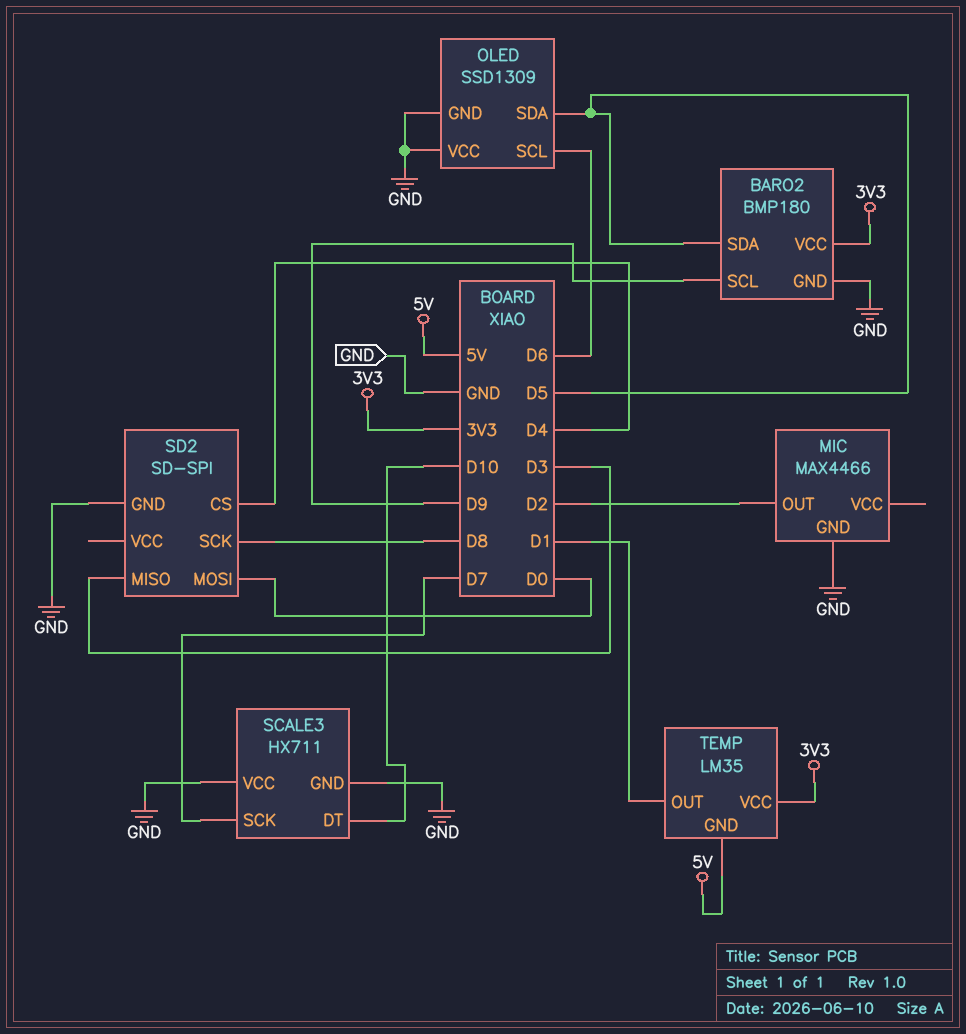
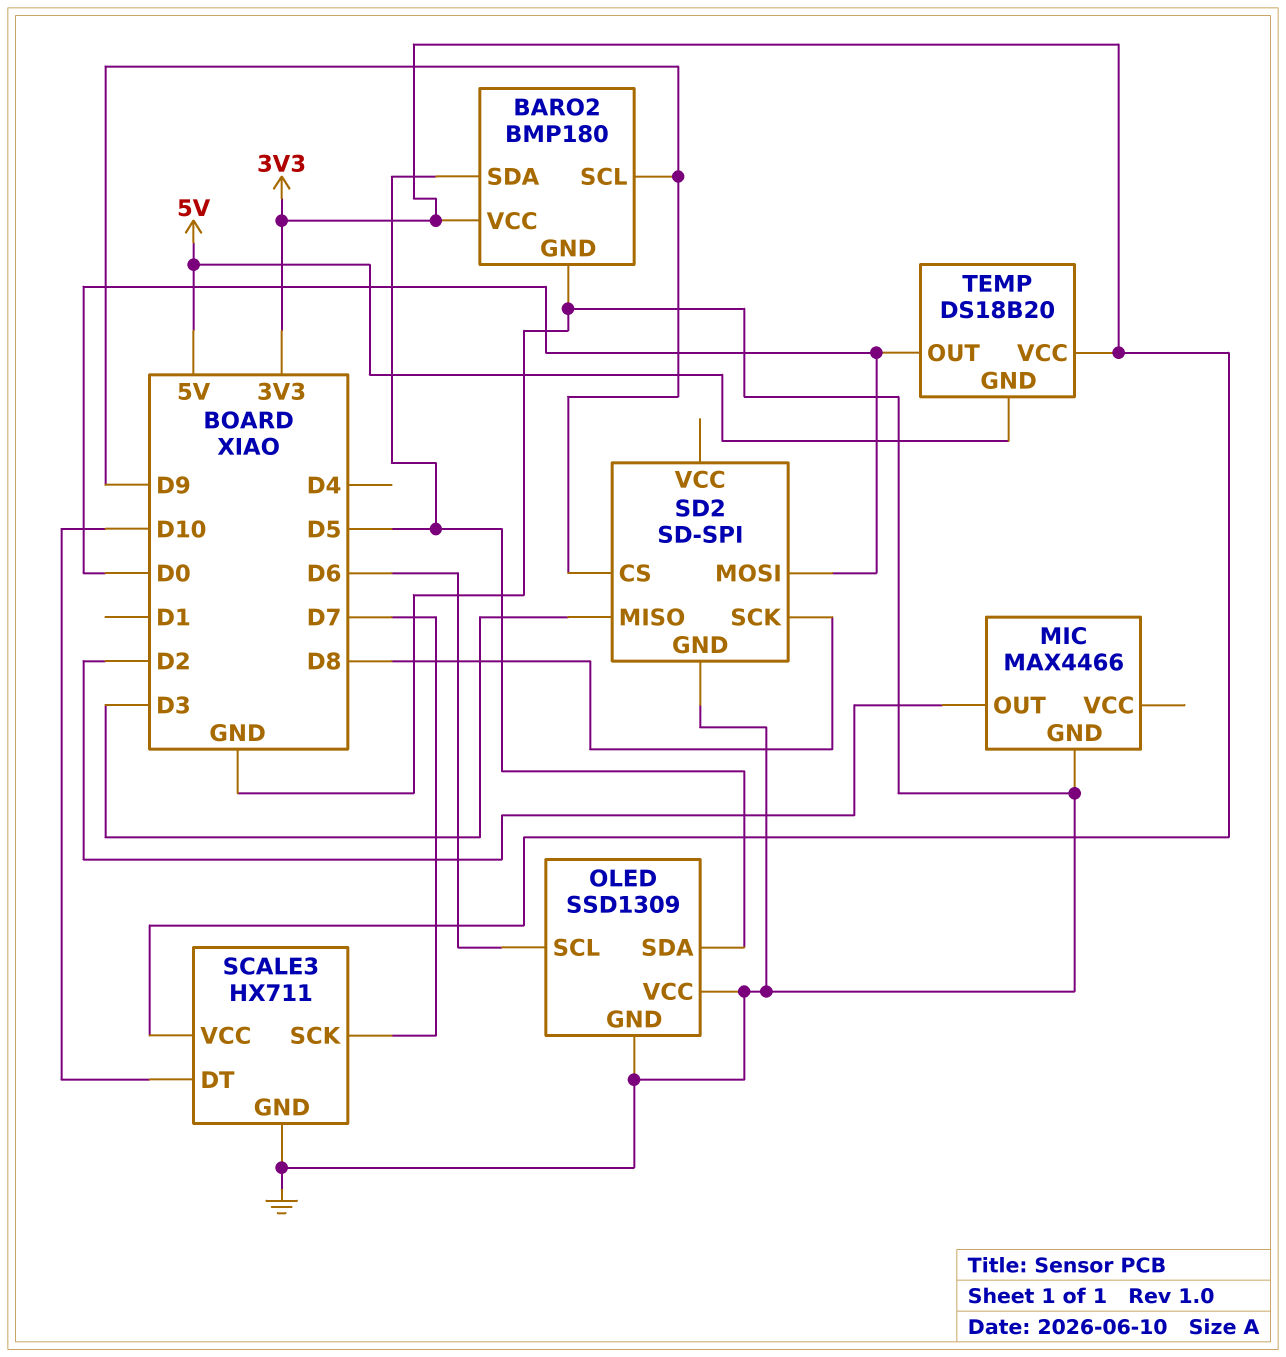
SCALE3 pin VCC: GND -> 3V3
SD2 pin CS: D4 -> D9
TEMP: LM35 -> DS18B20
TEMP pin OUT: D1 -> D0

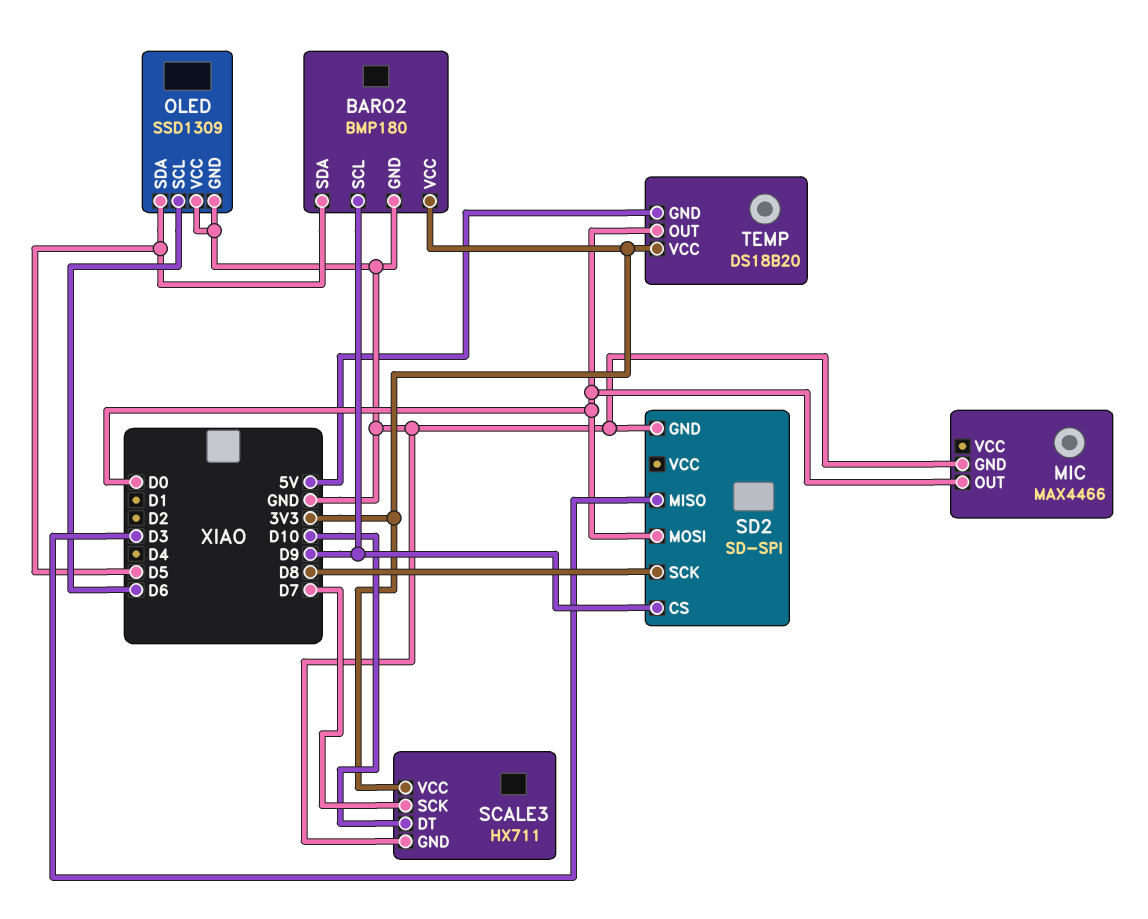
MIC pin OUT: D2 -> D0

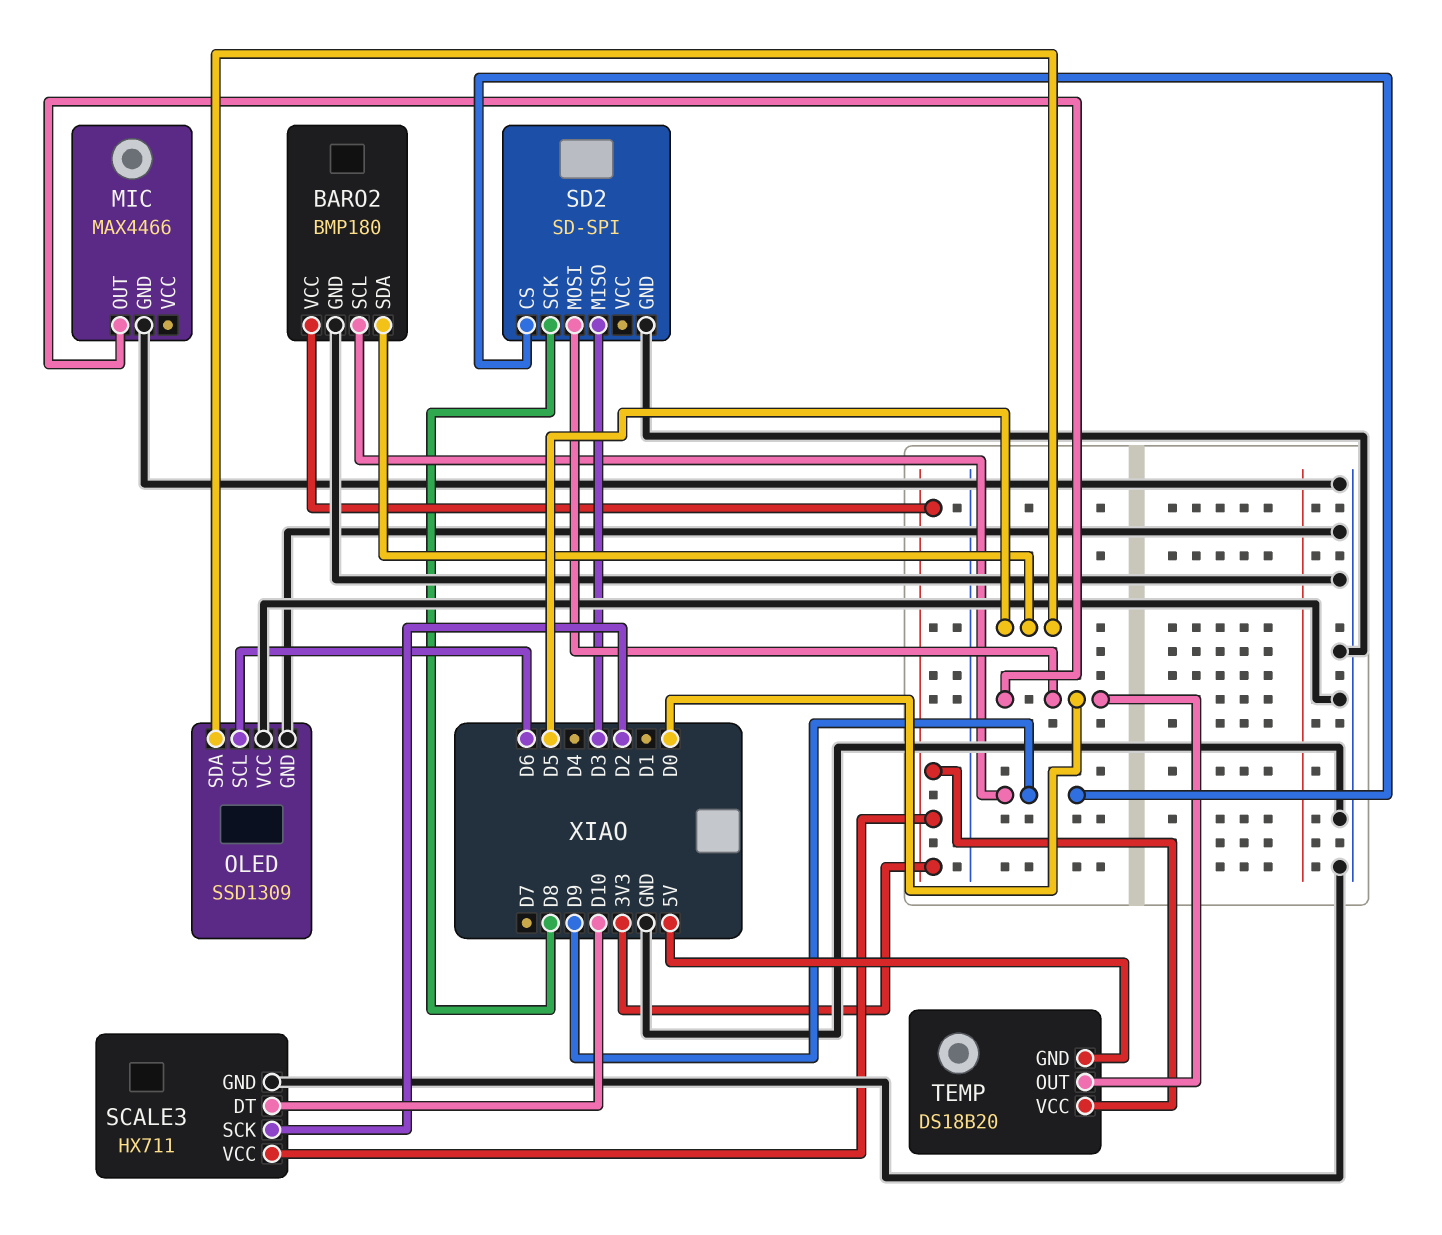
SCALE3 pin SCK: D7 -> D2

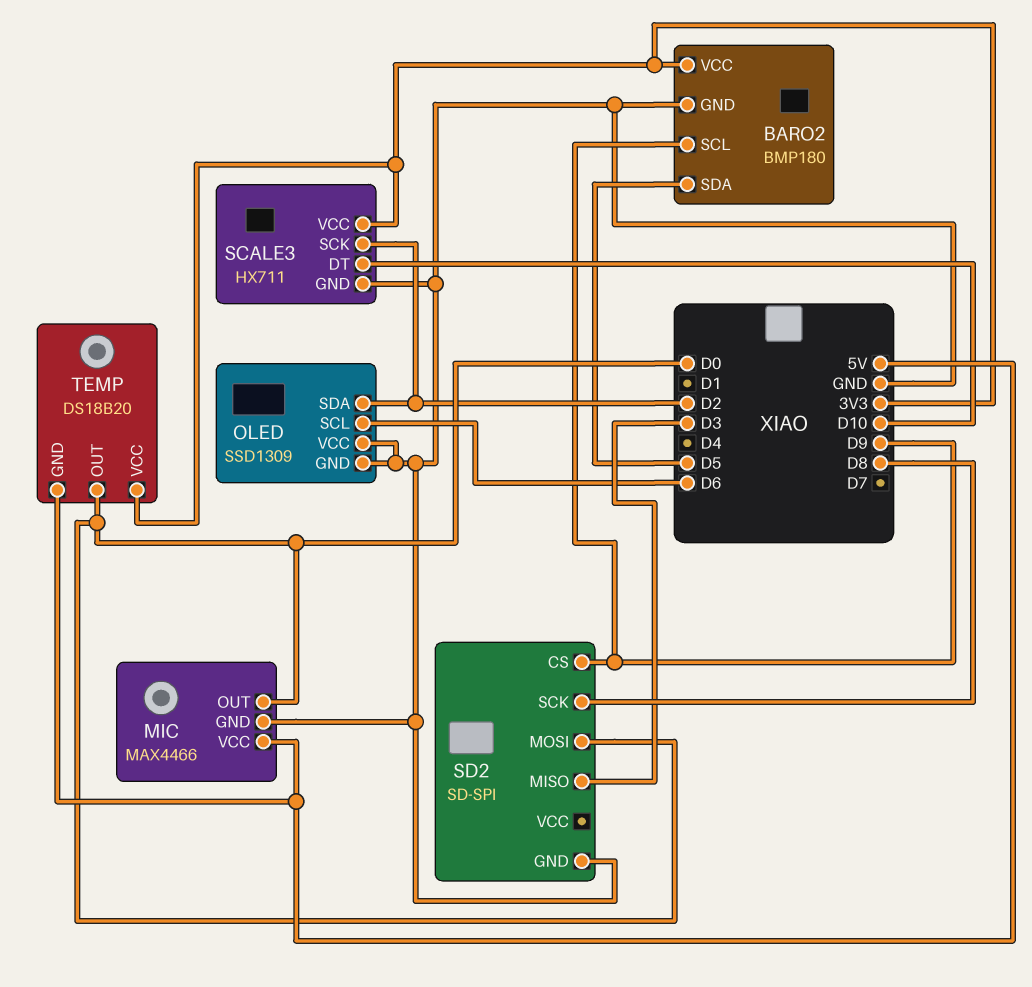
MIC pin VCC: none -> 5V
OLED pin SDA: D5 -> D2

